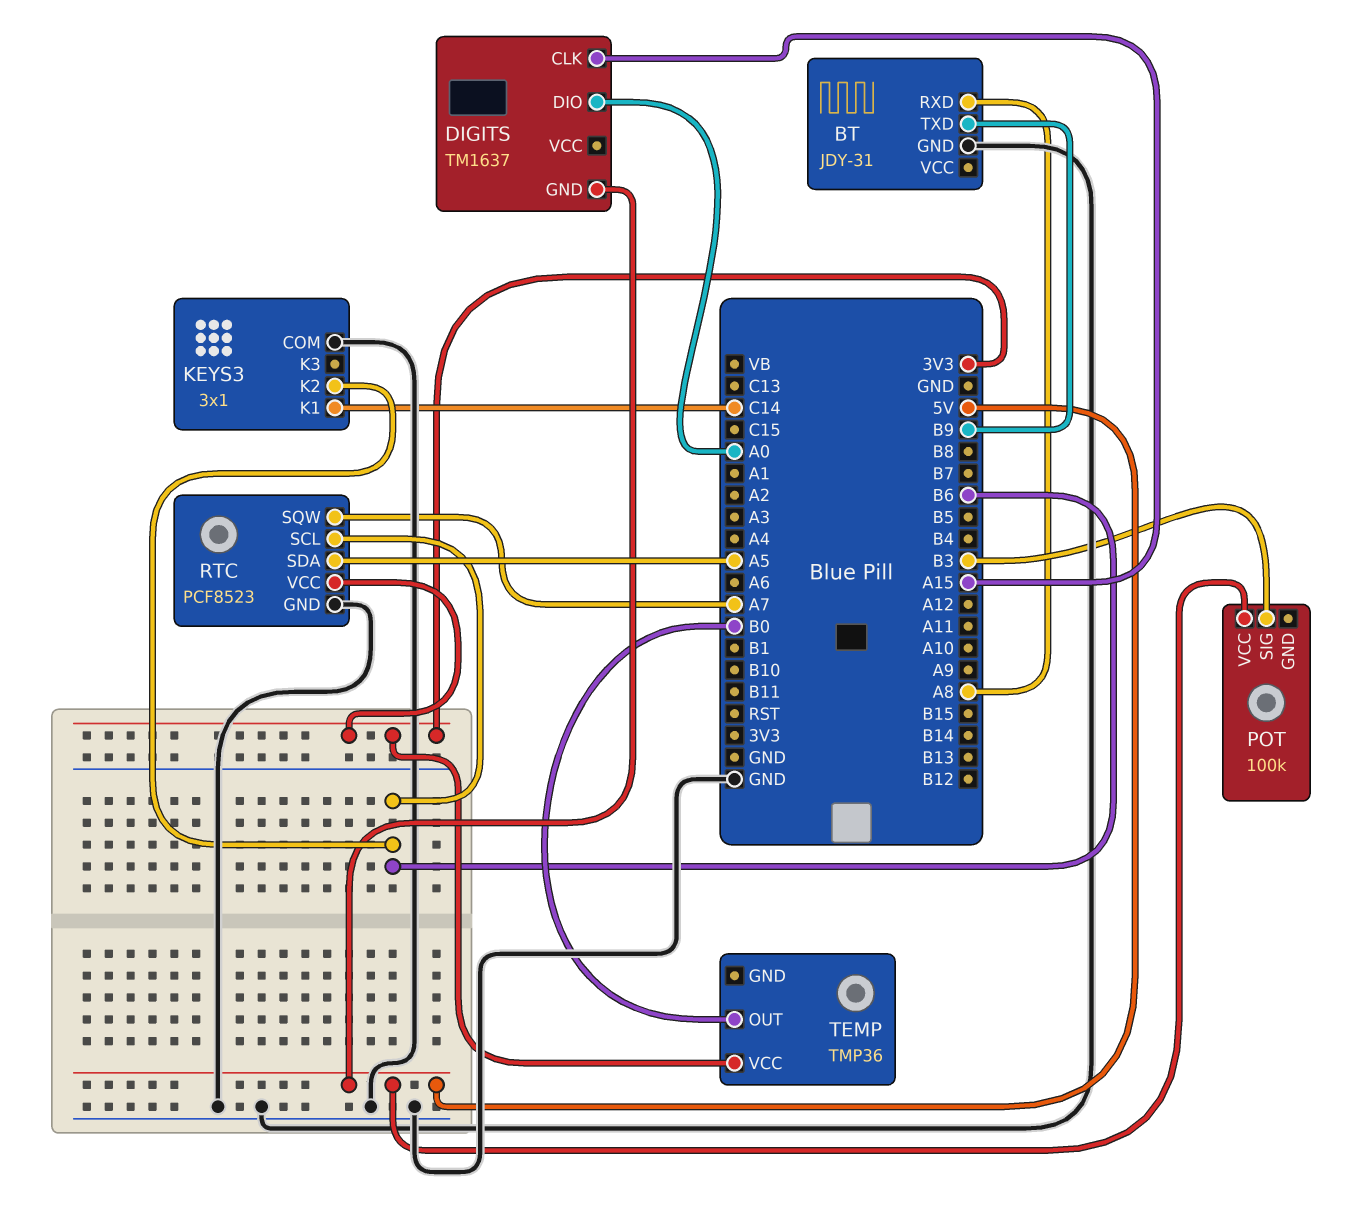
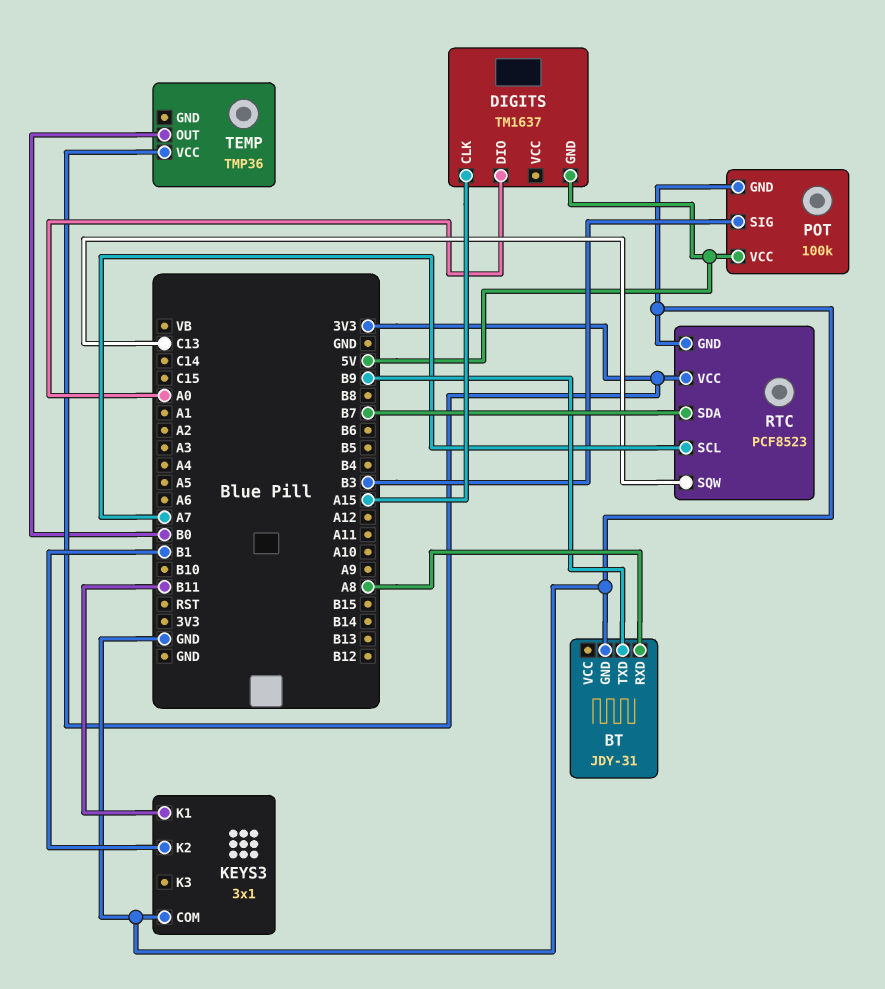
KEYS3 pin K1: C14 -> B11
KEYS3 pin K2: B6 -> B1
POT pin GND: none -> GND
RTC pin SCL: B6 -> A7
RTC pin SDA: A5 -> B7
RTC pin SQW: A7 -> C13

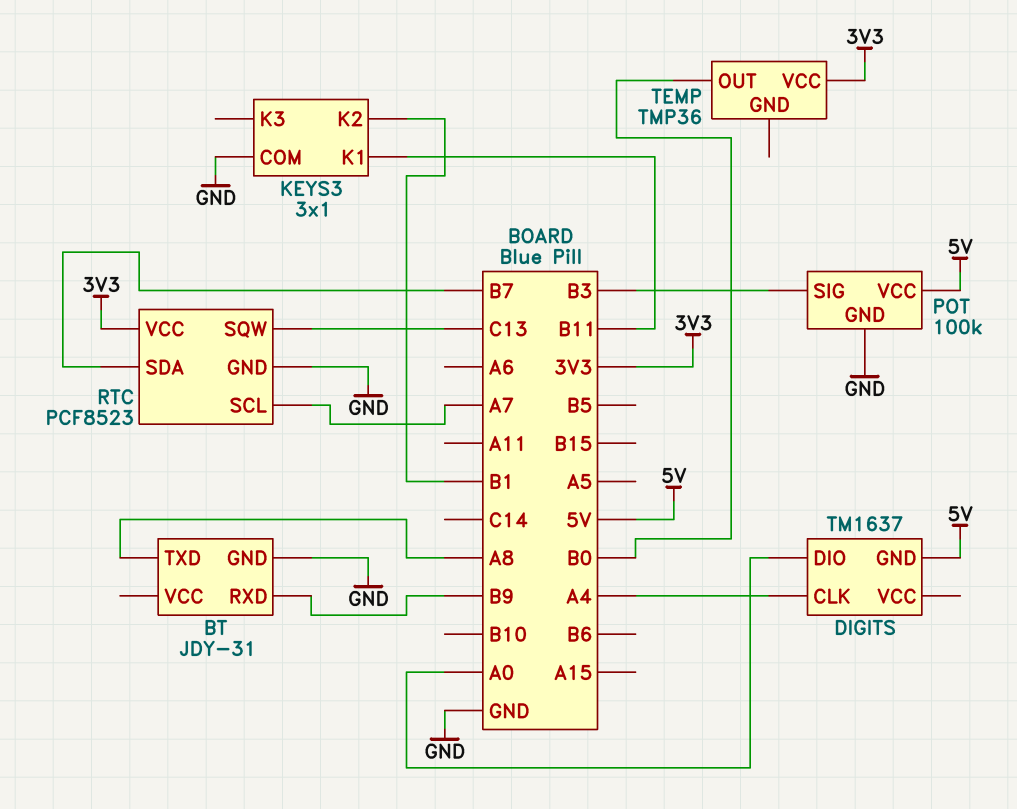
BT pin RXD: A8 -> B9
BT pin TXD: B9 -> A8
DIGITS pin CLK: A15 -> A4

